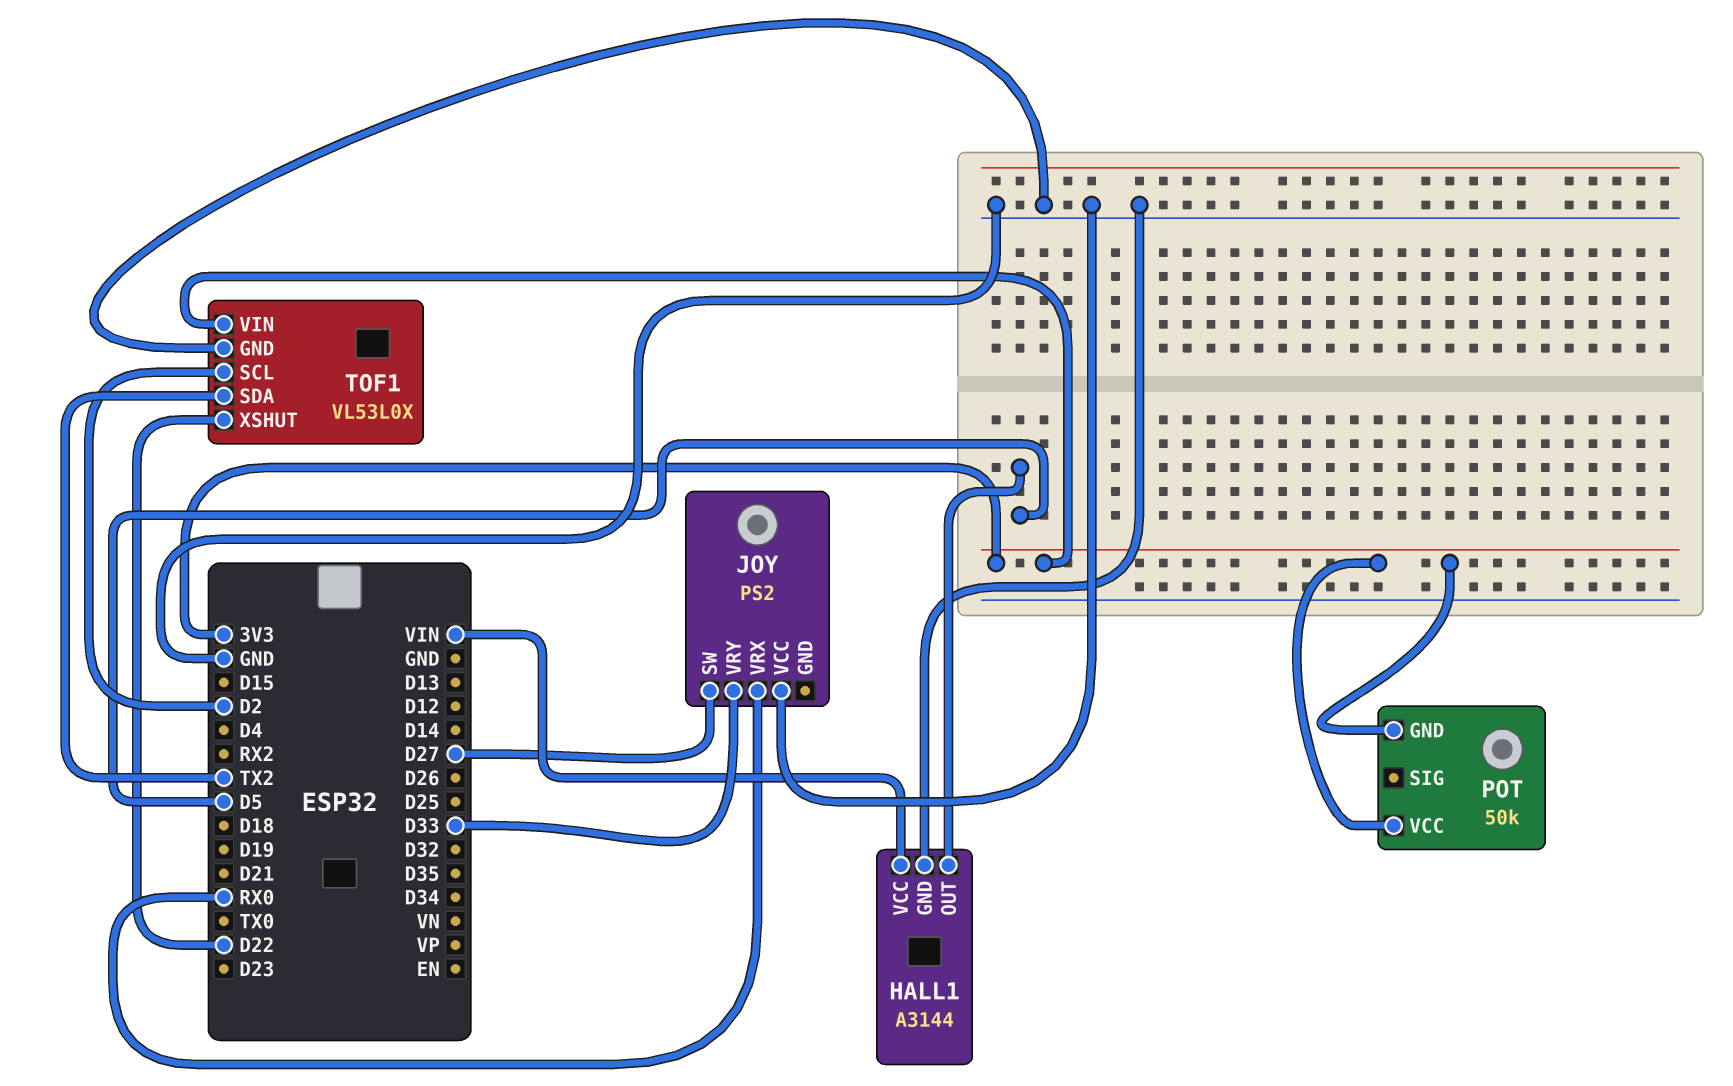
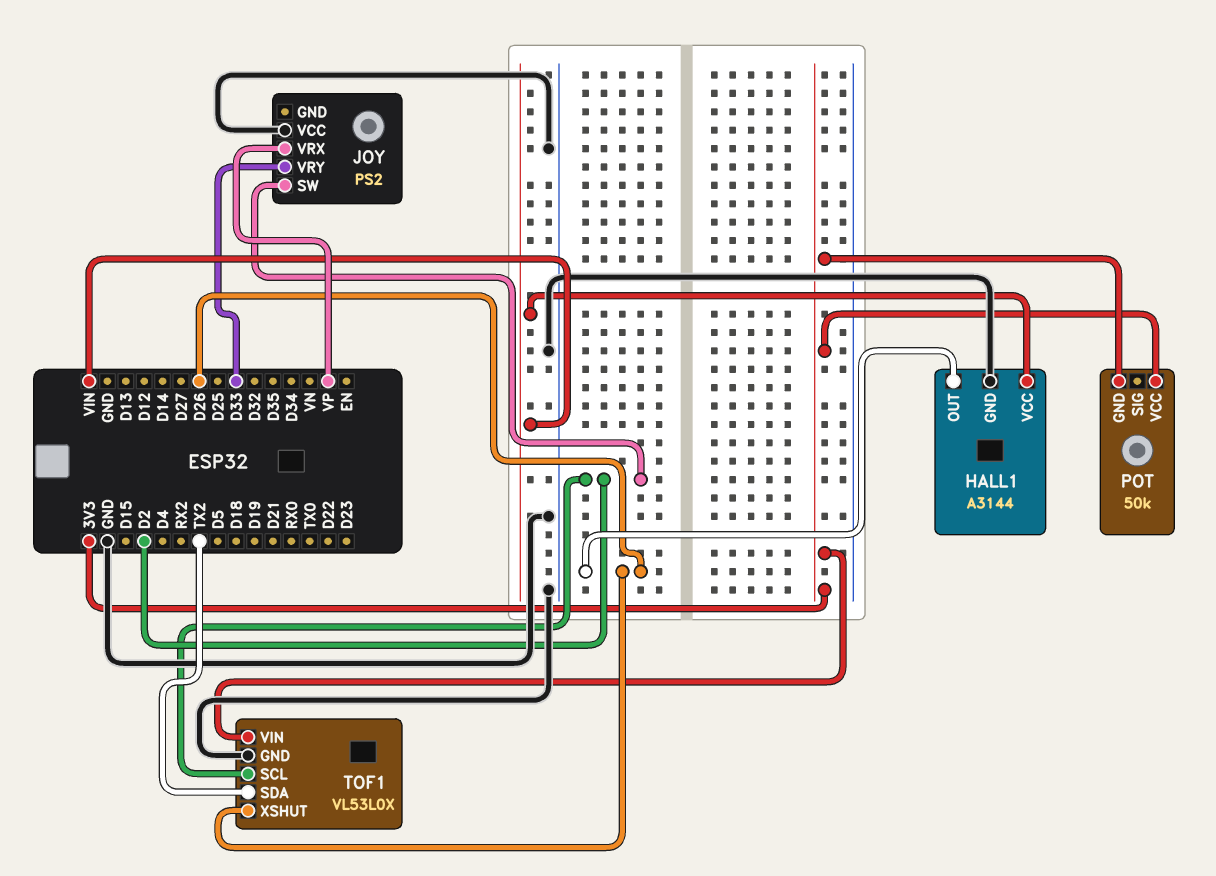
HALL1 pin OUT: D5 -> D26
JOY pin SW: D27 -> D2
JOY pin VRX: RX0 -> VP
TOF1 pin XSHUT: D22 -> D26

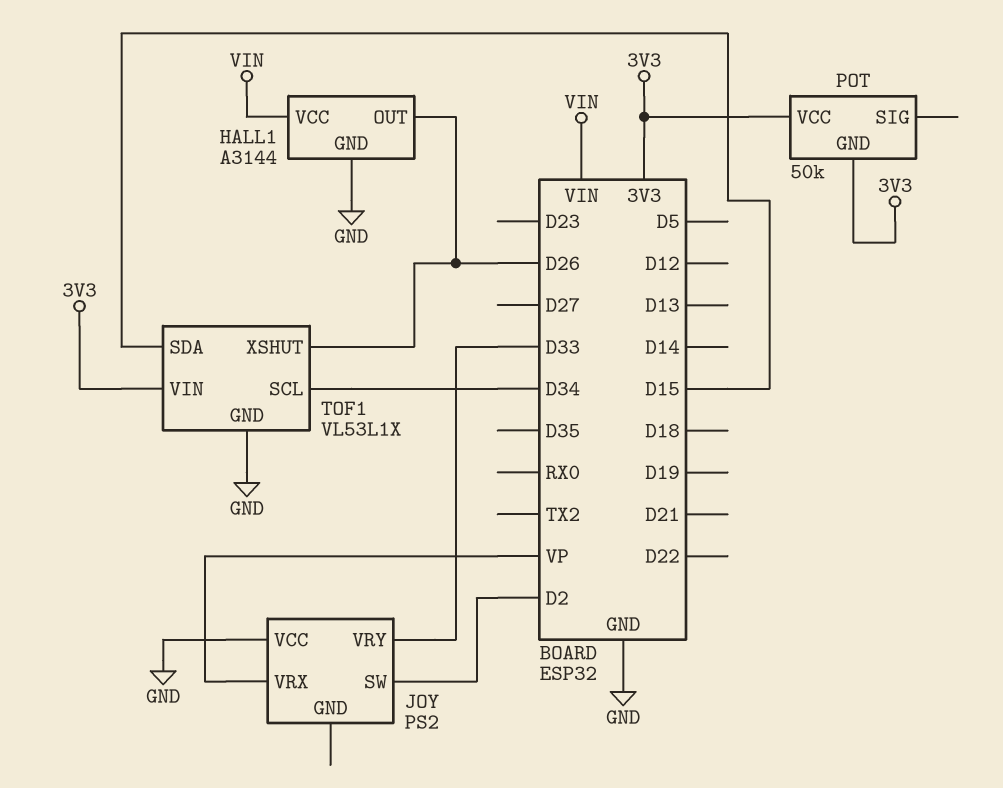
TOF1: VL53L0X -> VL53L1X
TOF1 pin SCL: D2 -> D34
TOF1 pin SDA: TX2 -> D15

